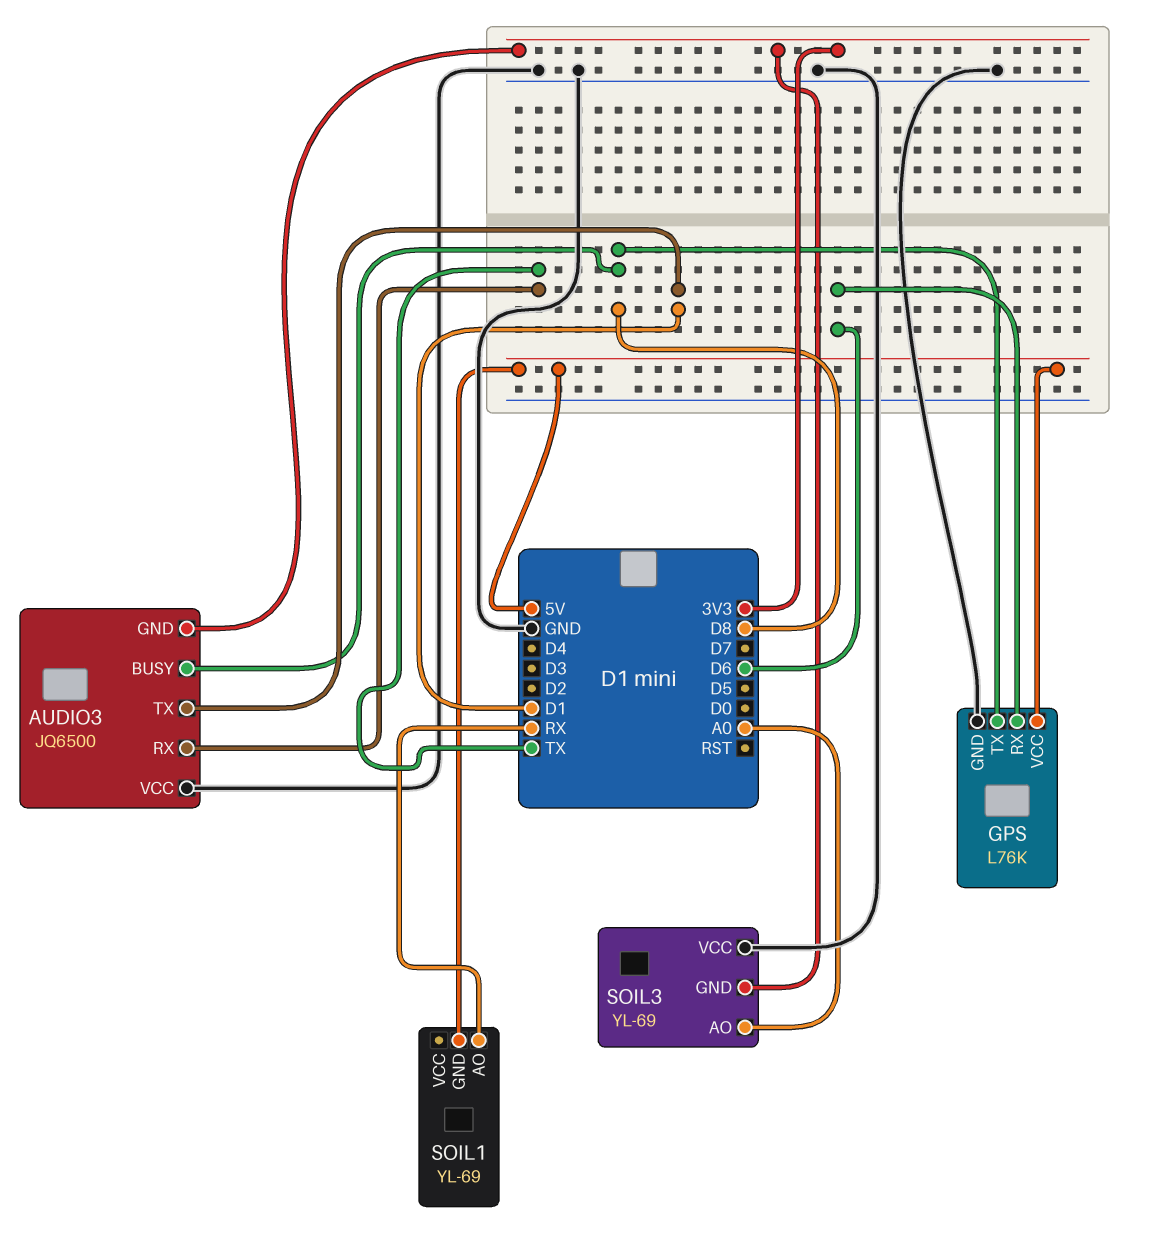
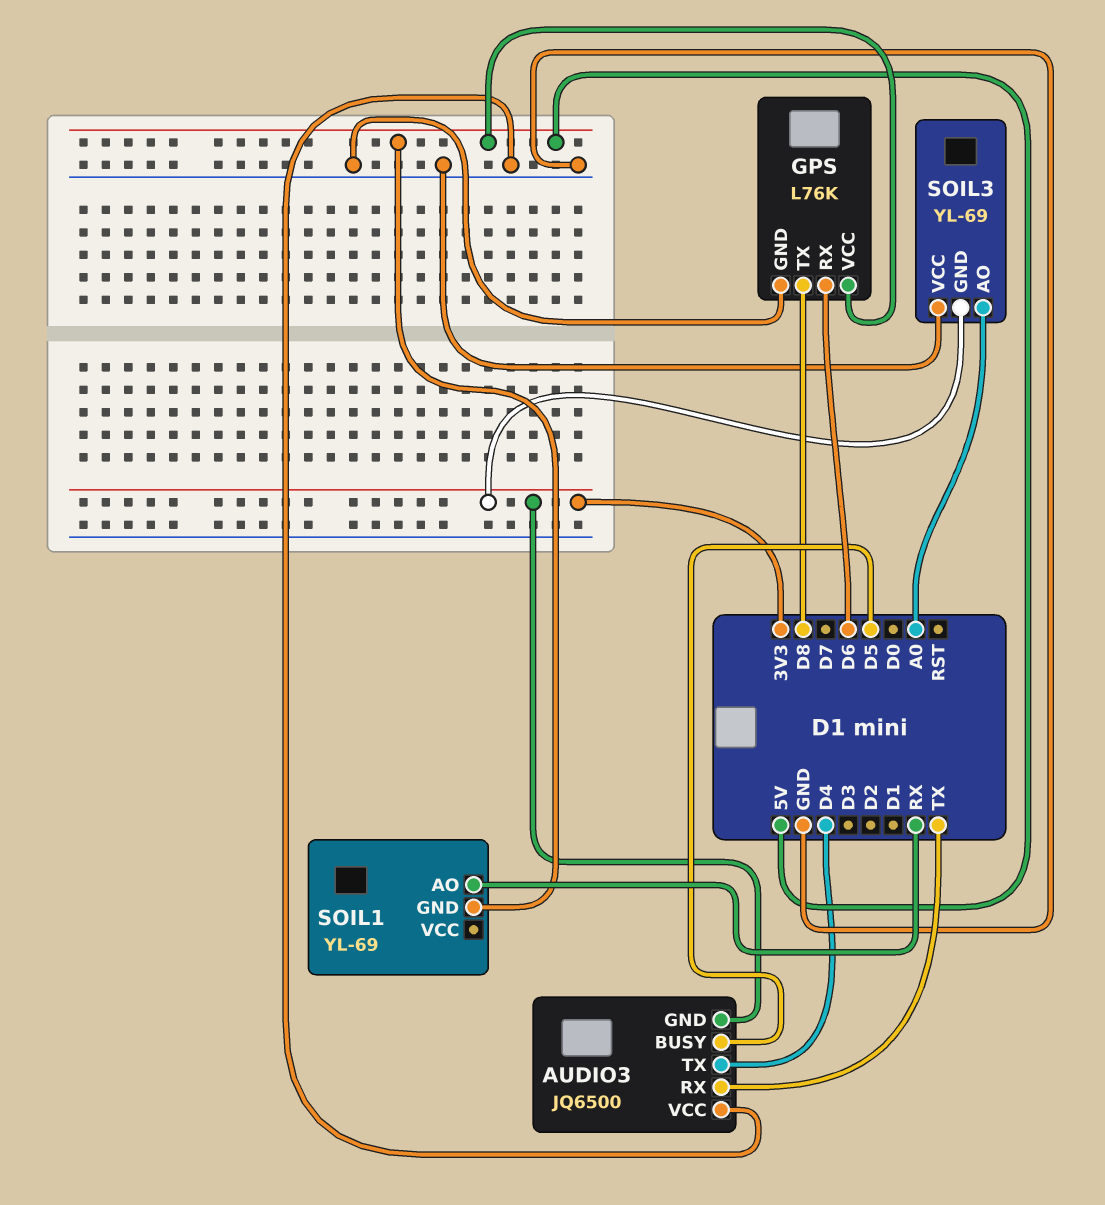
AUDIO3 pin BUSY: D8 -> D5
AUDIO3 pin TX: D1 -> D4

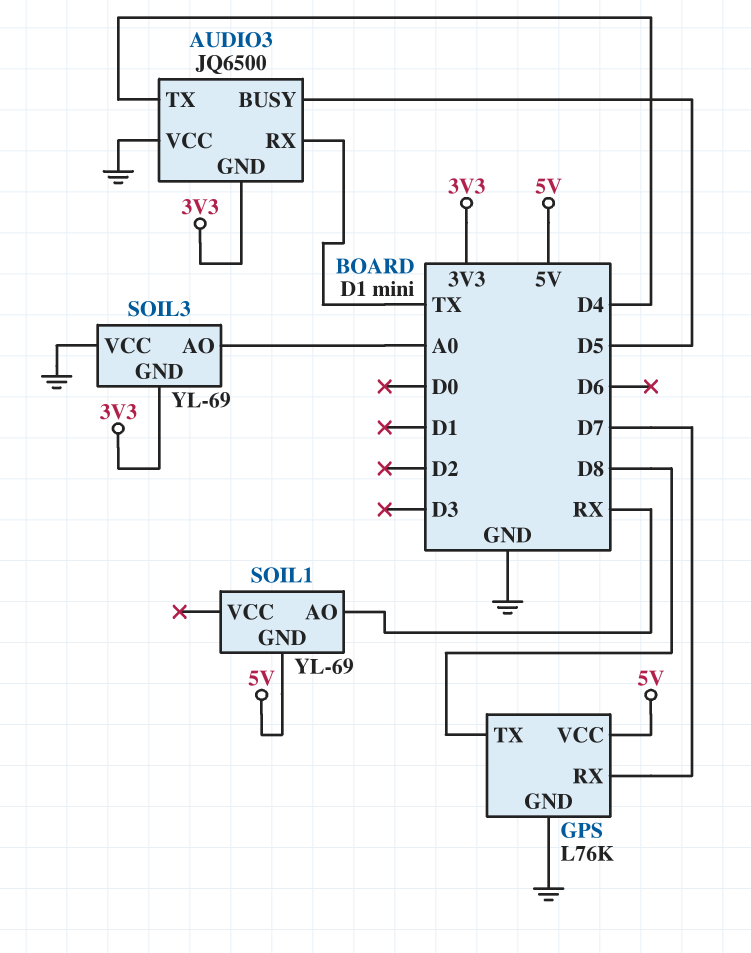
GPS pin RX: D6 -> D7

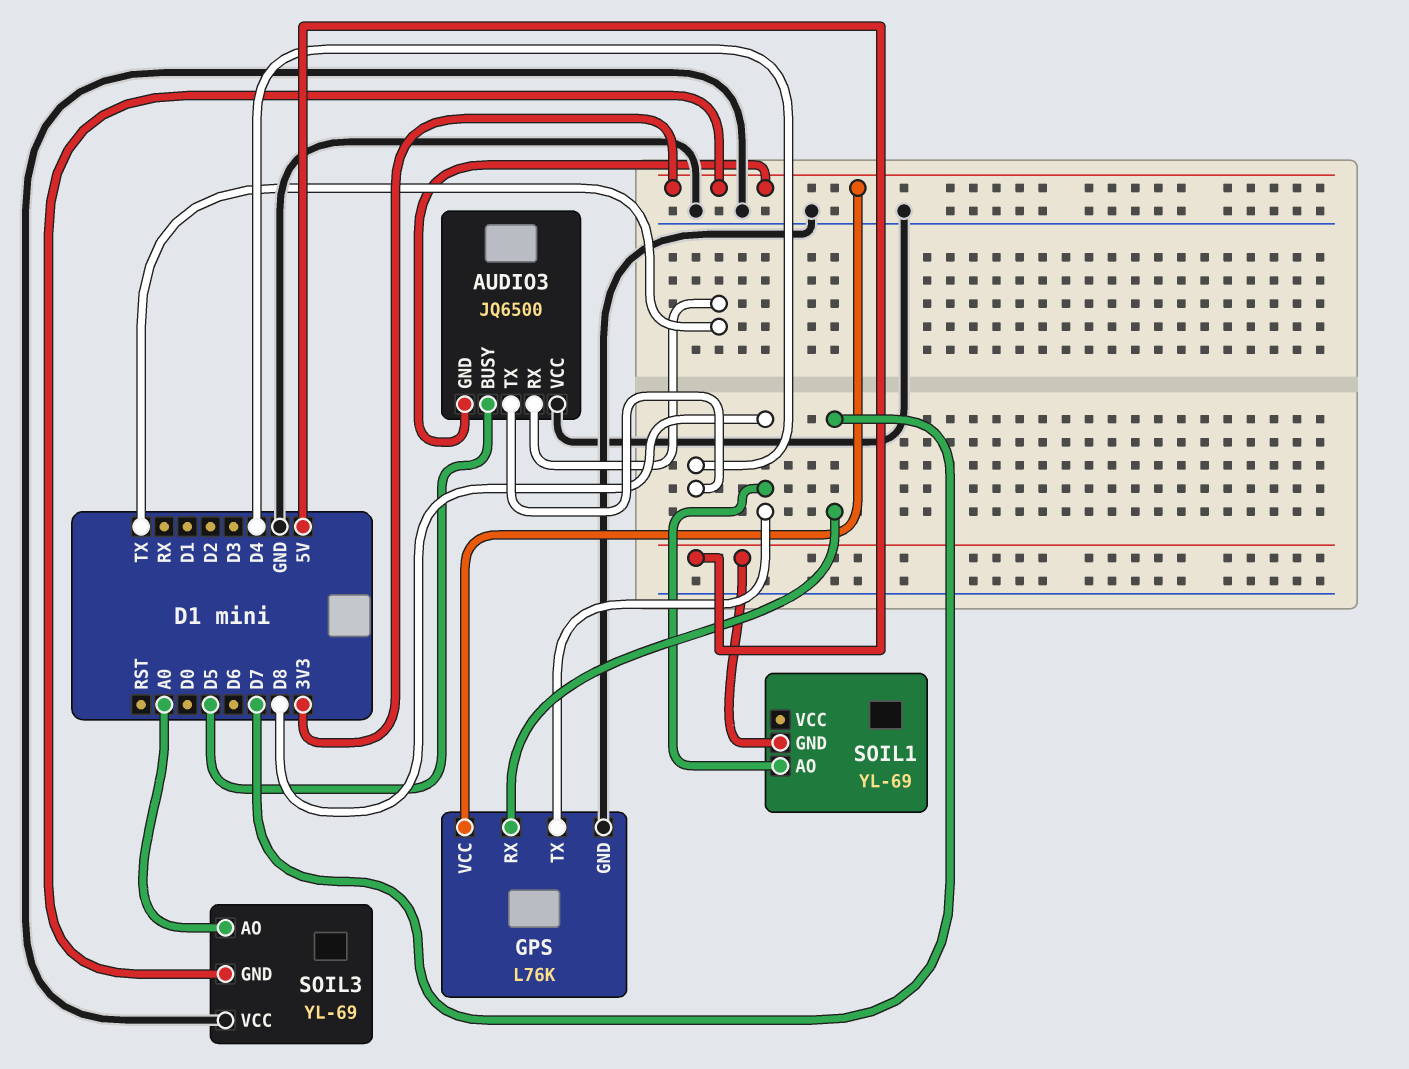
GPS pin VCC: 5V -> 3V3
SOIL1 pin AO: RX -> D8

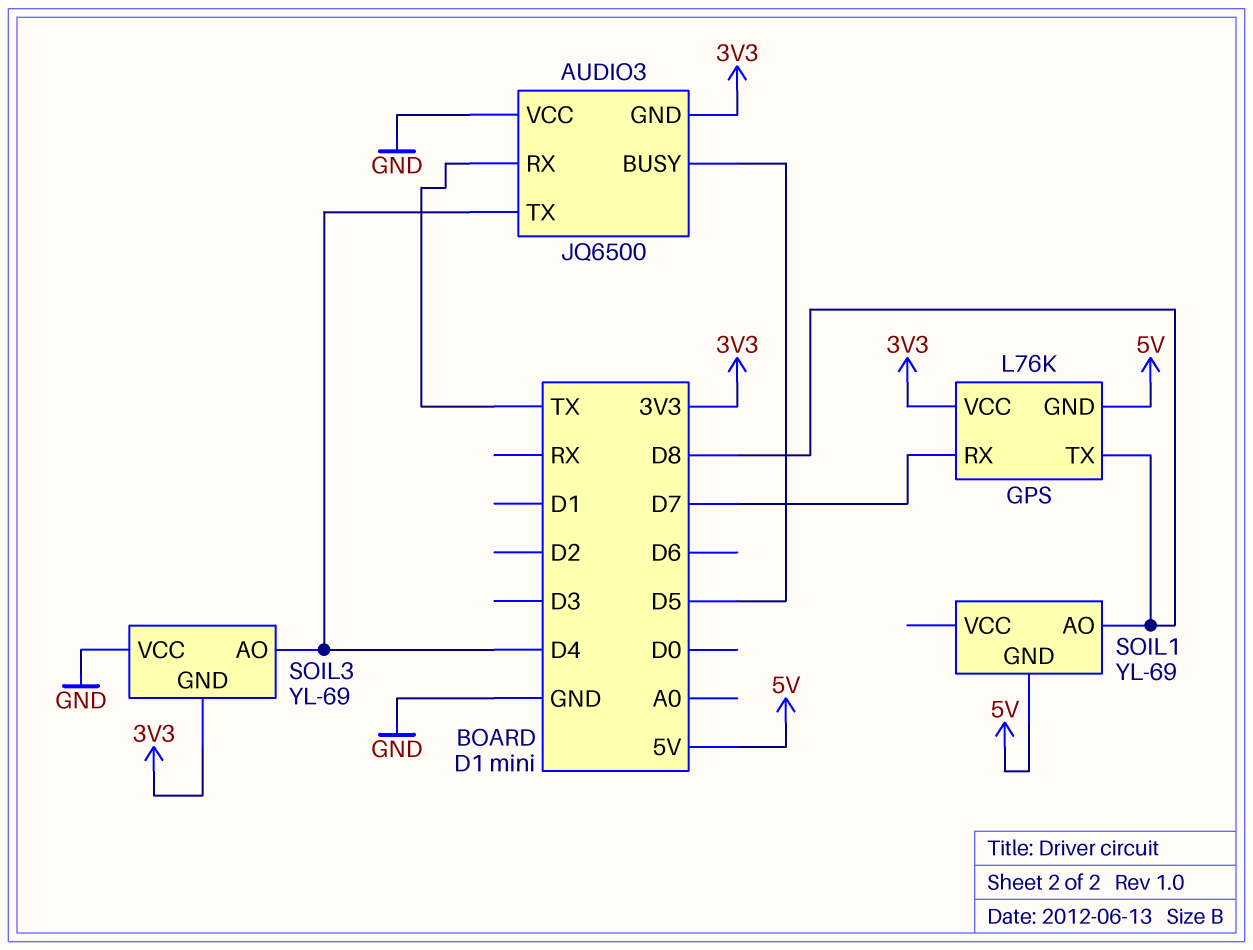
GPS pin GND: GND -> 5V
SOIL3 pin AO: A0 -> D4

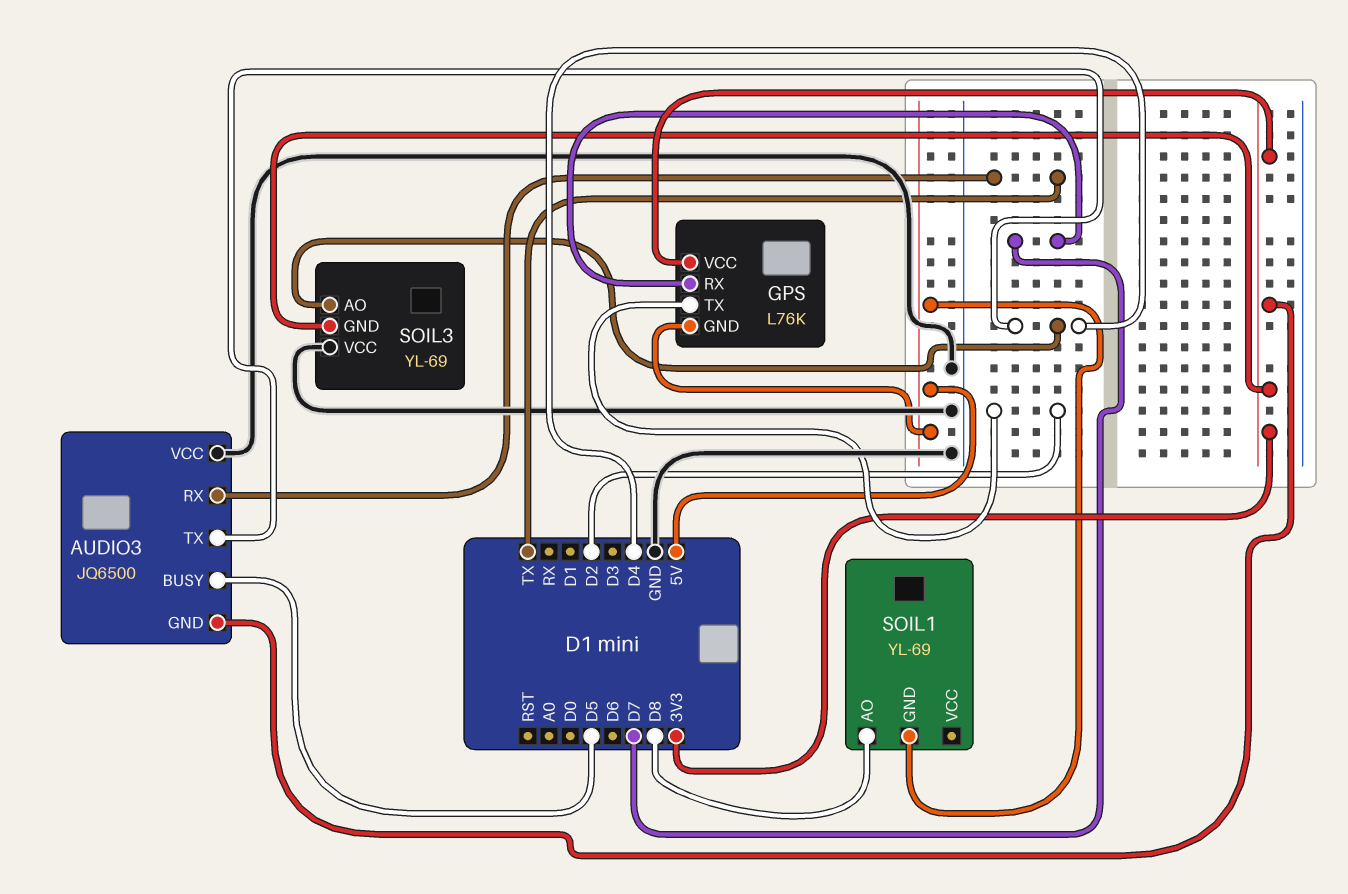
GPS pin TX: D8 -> D2

